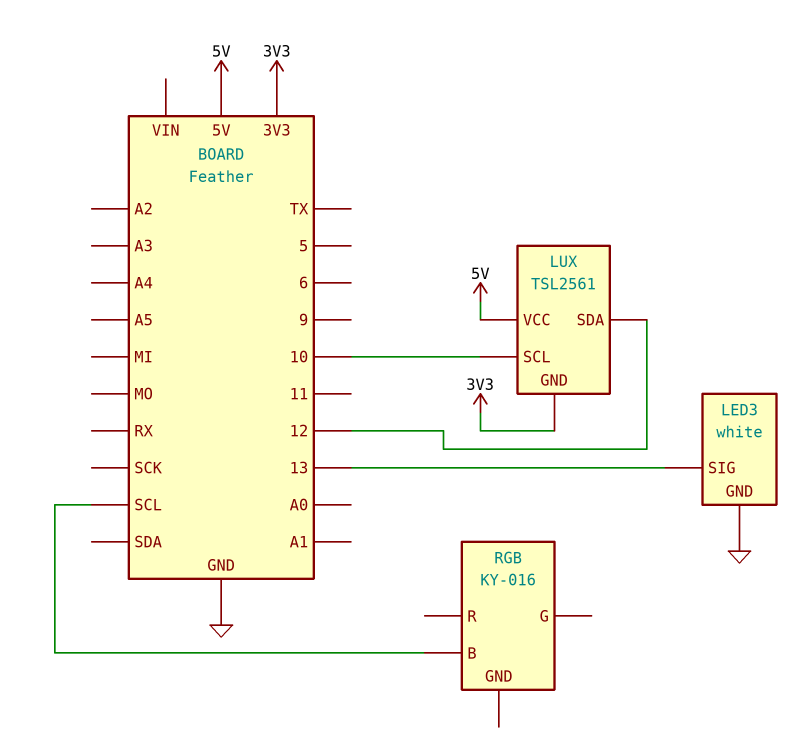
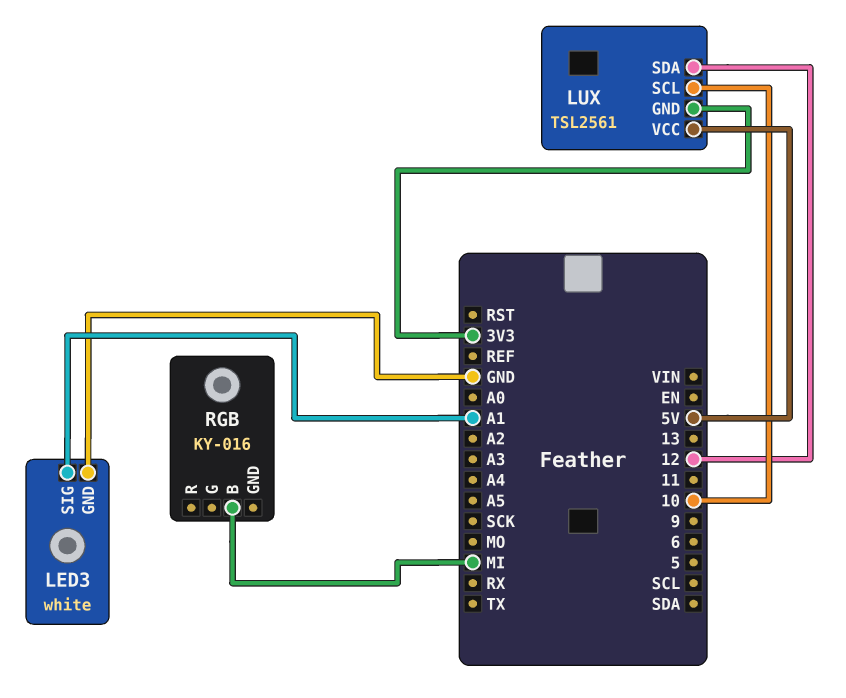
LED3 pin SIG: 13 -> A1
RGB pin B: SCL -> MI

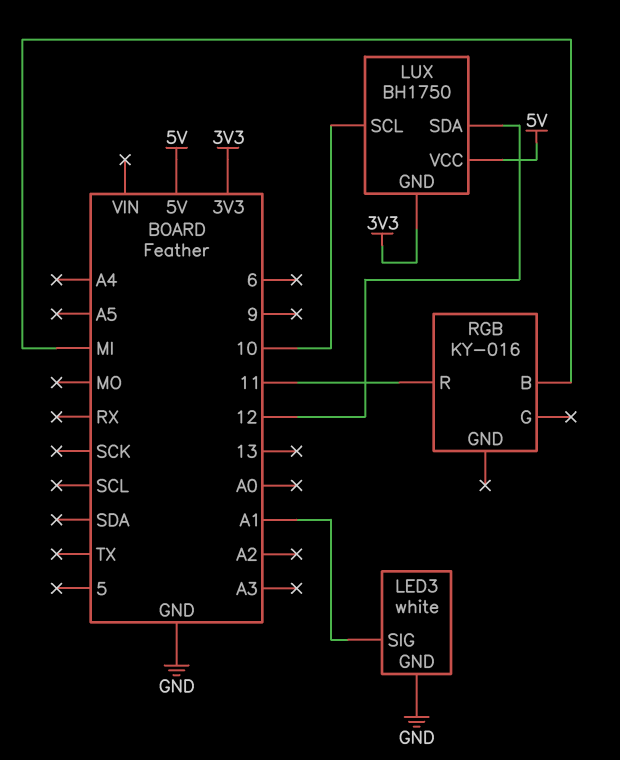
LUX: TSL2561 -> BH1750
RGB pin R: none -> 11

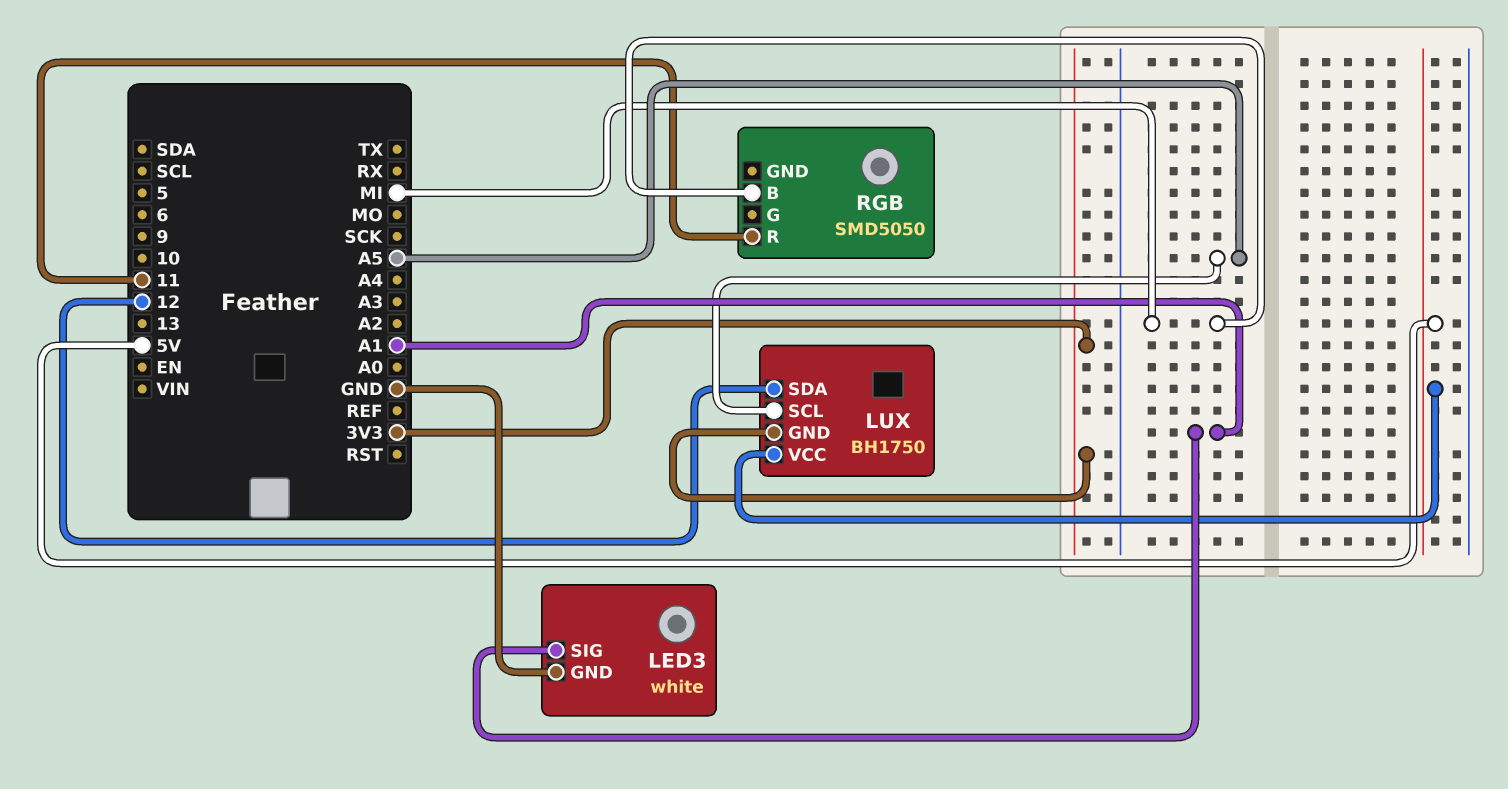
LUX pin SCL: 10 -> A5
RGB: KY-016 -> SMD5050

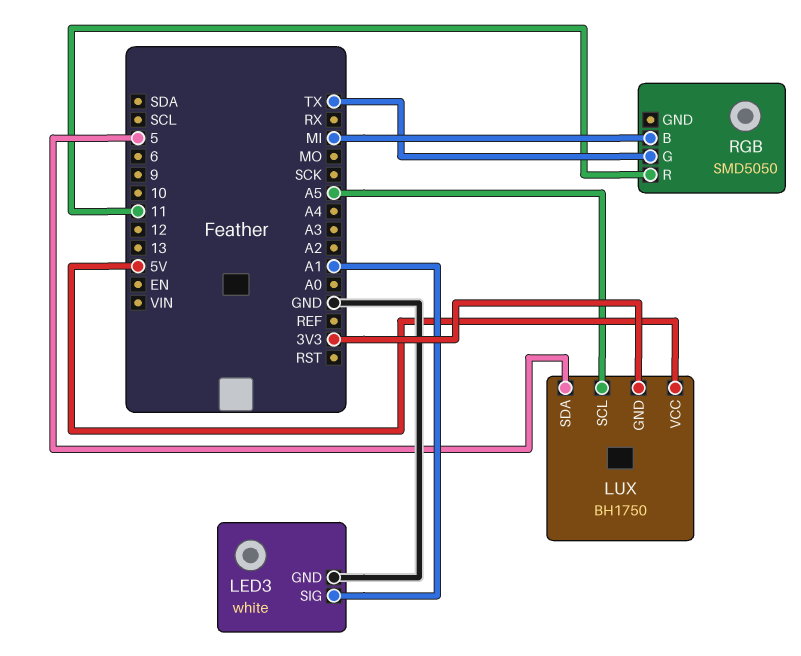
LUX pin SDA: 12 -> 5
RGB pin G: none -> TX

